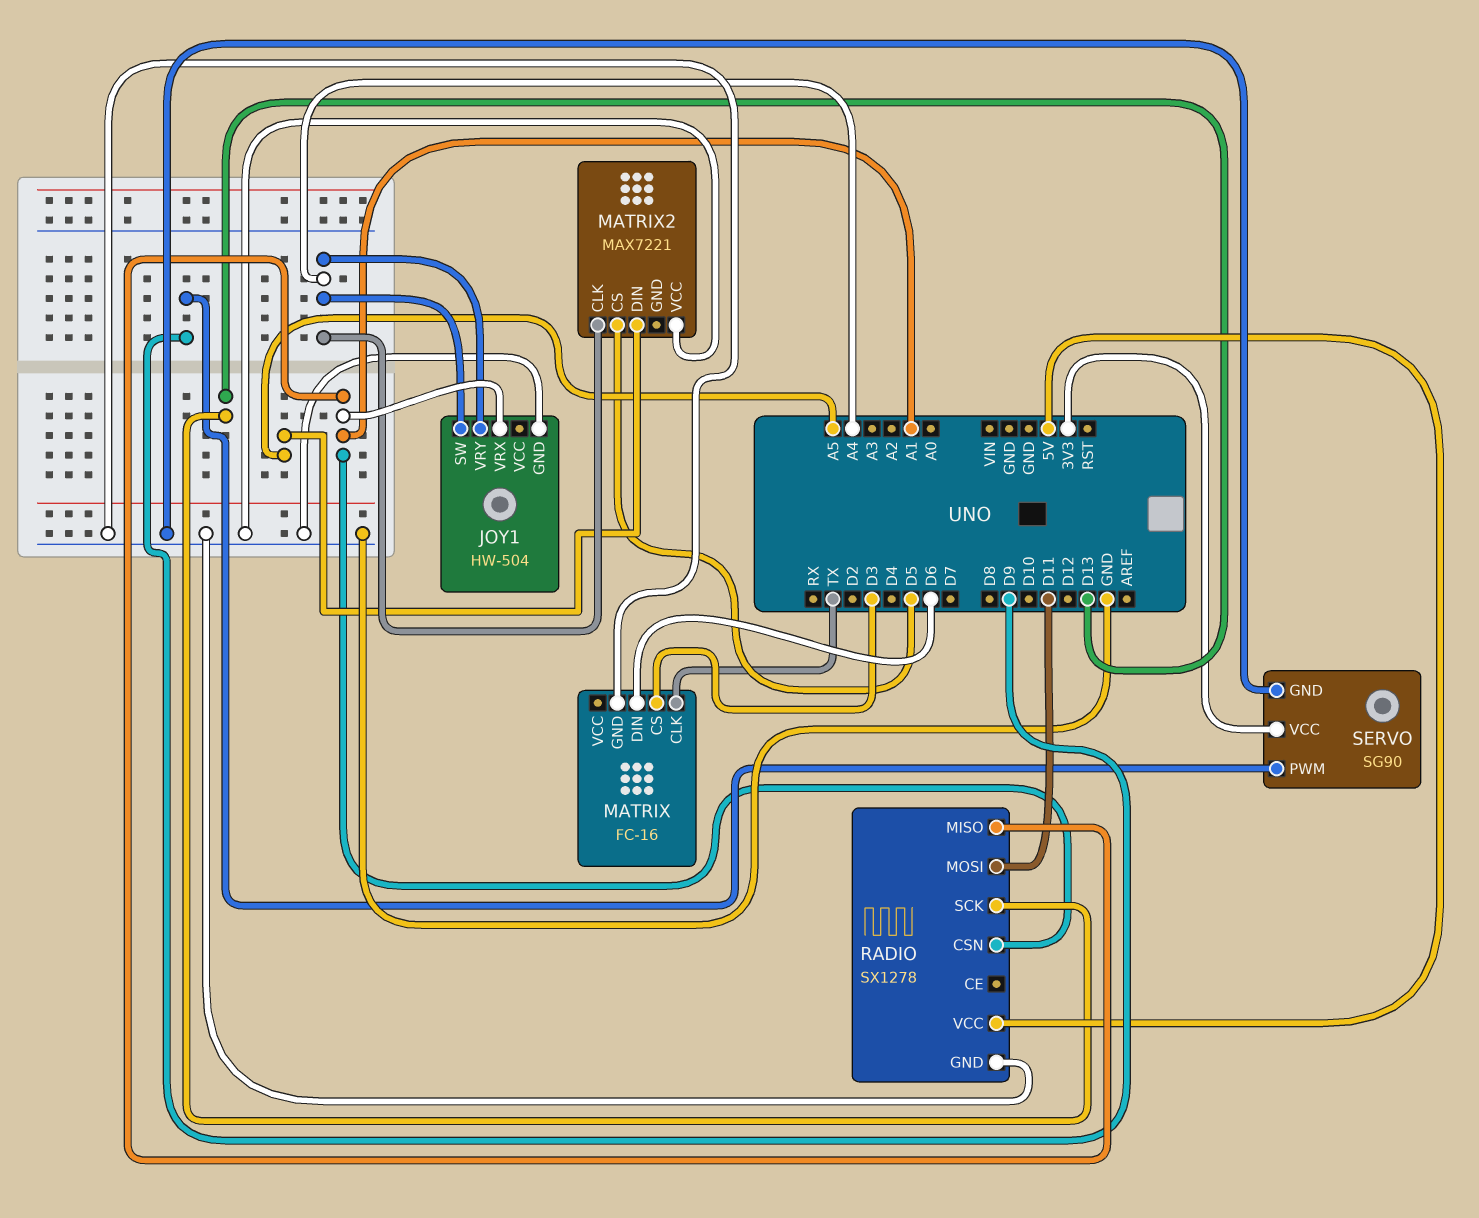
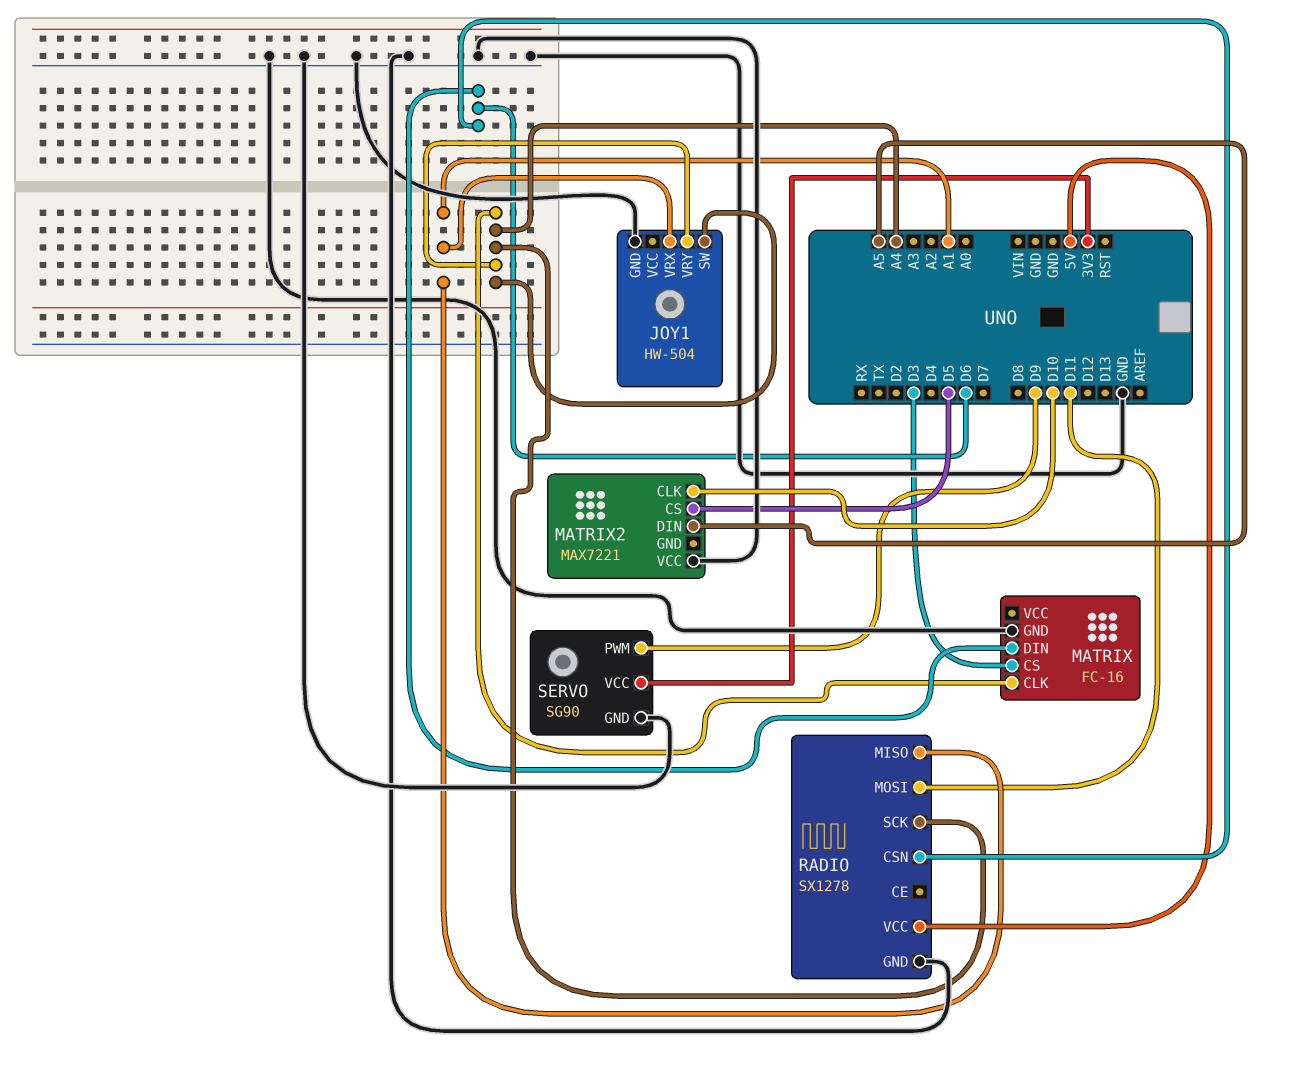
MATRIX pin CLK: TX -> A4
MATRIX2 pin CLK: A4 -> D10
RADIO pin CSN: A1 -> D6
RADIO pin SCK: D13 -> A4

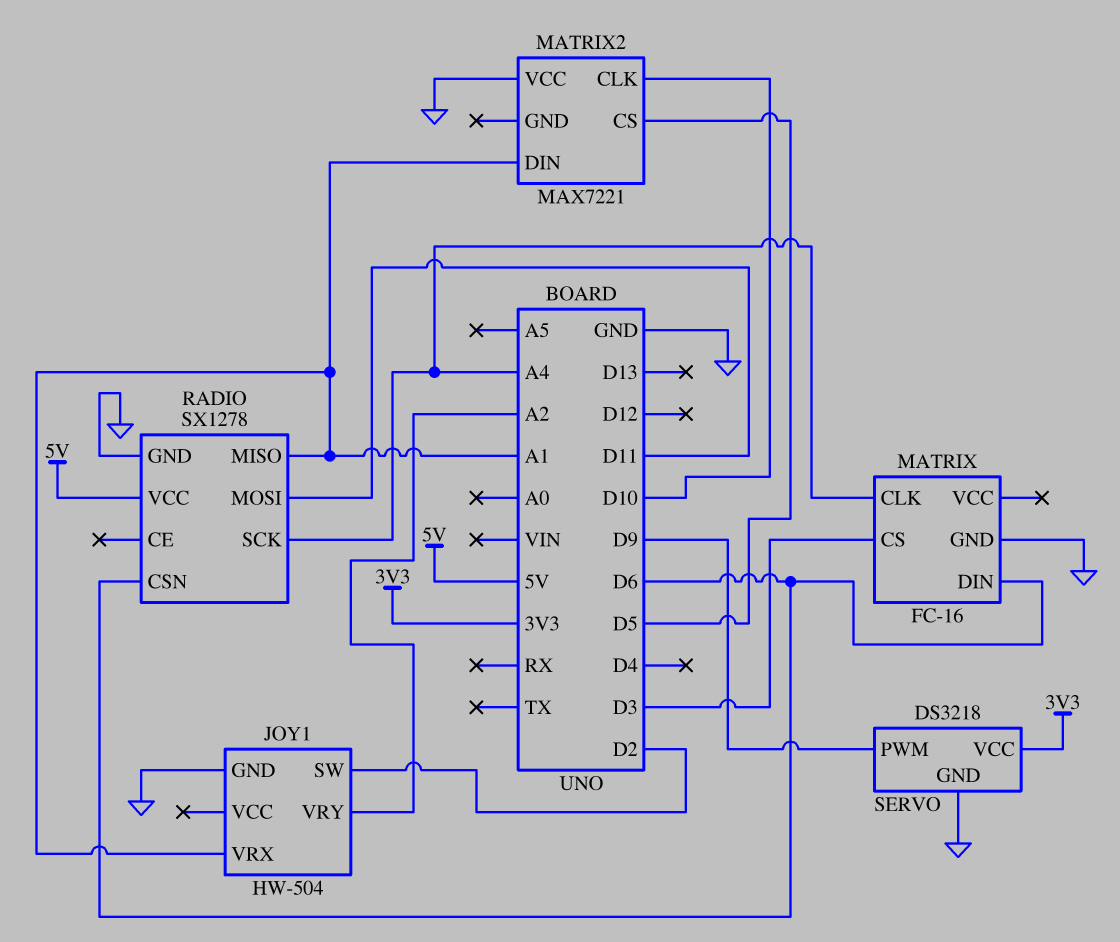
JOY1 pin SW: A4 -> D2
JOY1 pin VRY: A4 -> A2
MATRIX2 pin DIN: A5 -> A1
SERVO: SG90 -> DS3218

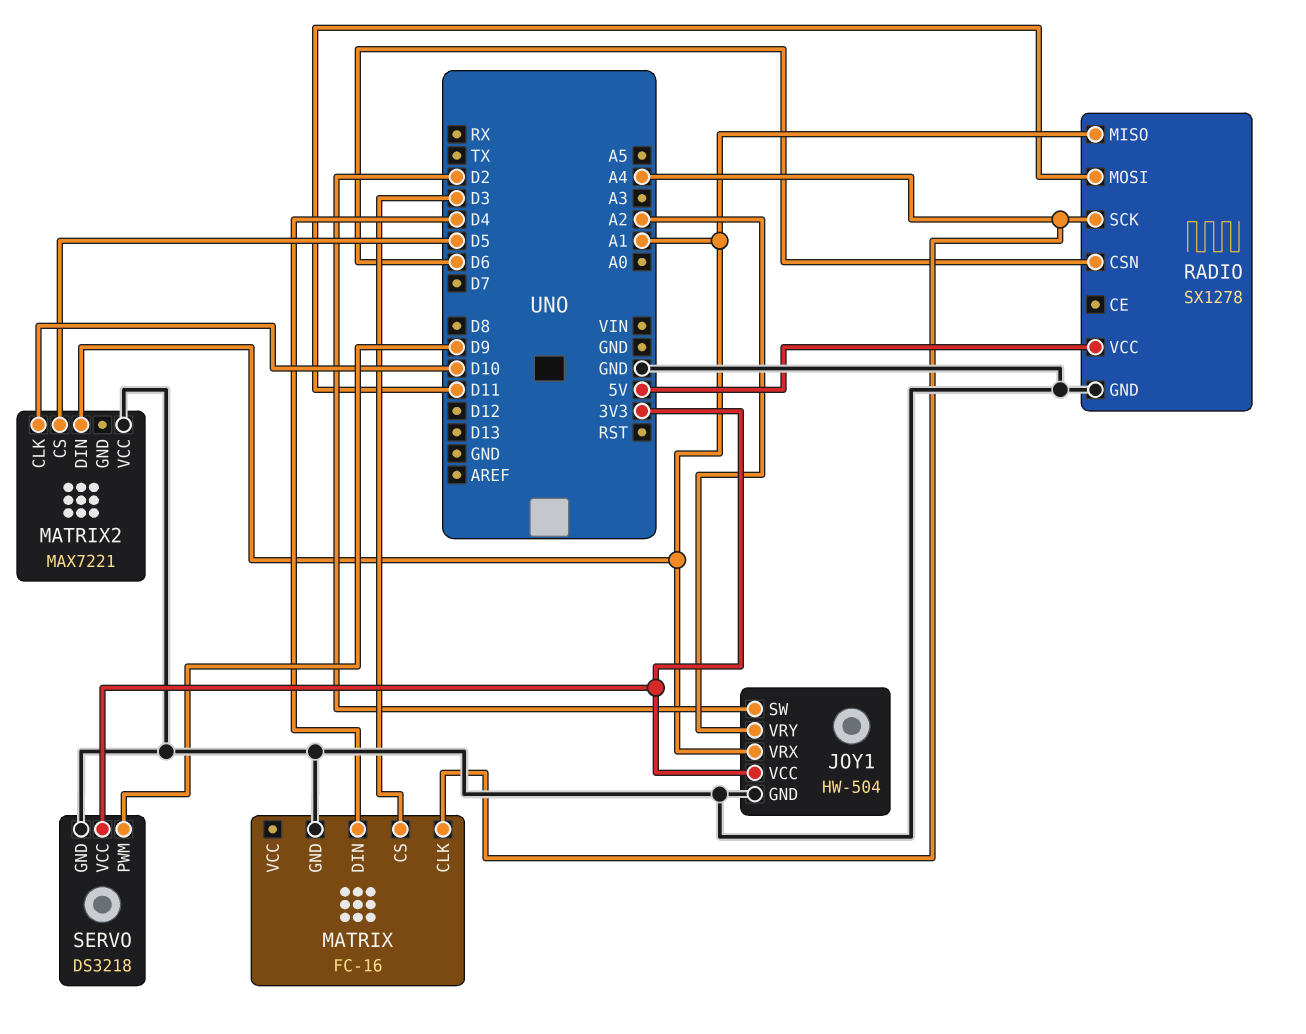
JOY1 pin VCC: none -> 3V3
MATRIX pin DIN: D6 -> D4

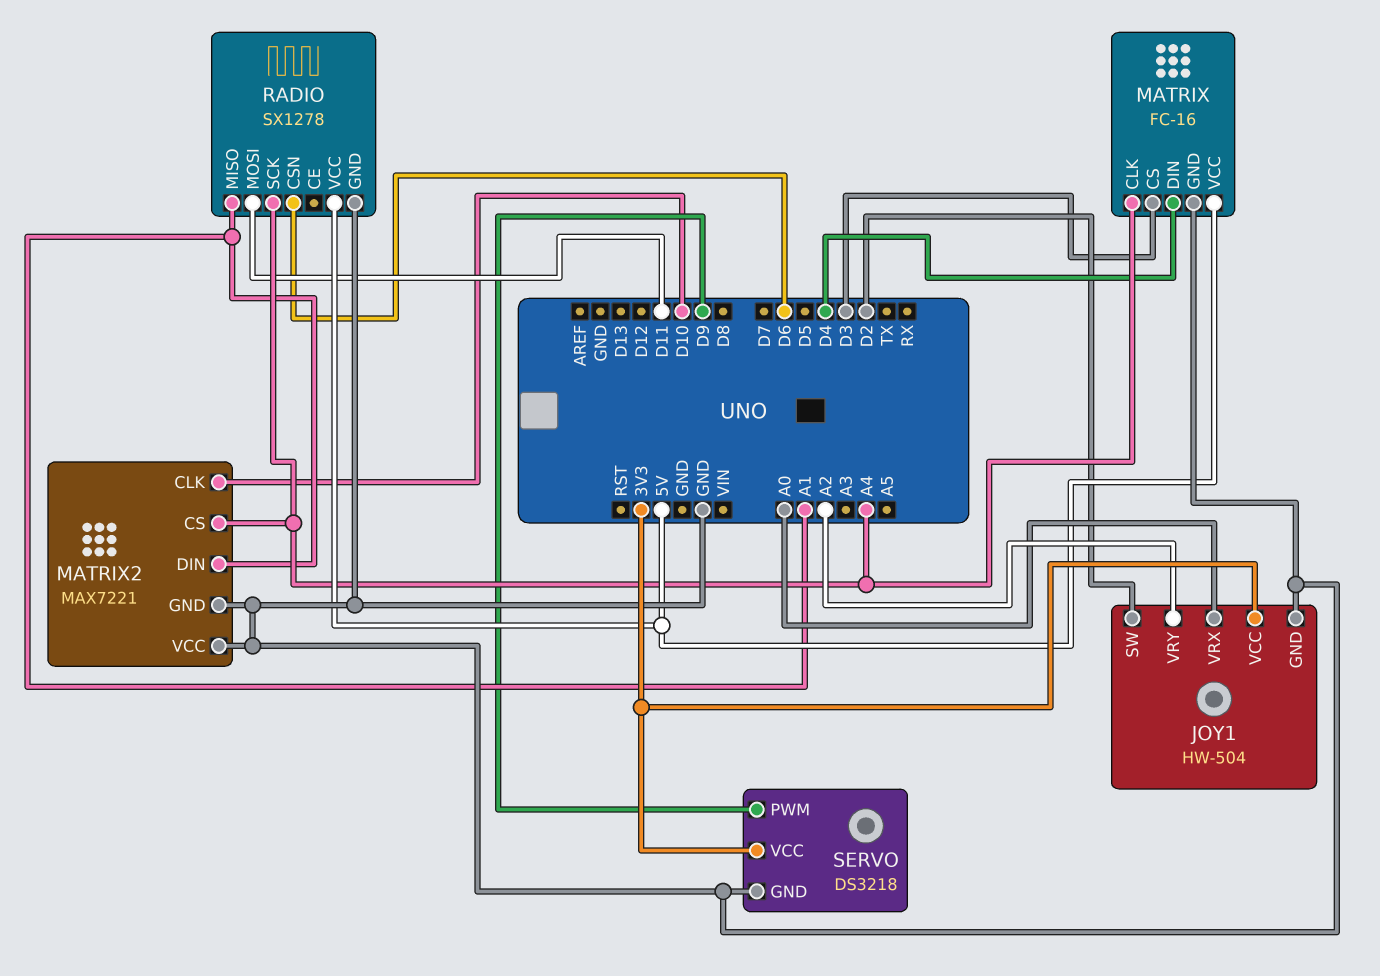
JOY1 pin VRX: A1 -> A0
MATRIX pin VCC: none -> 5V
MATRIX2 pin CS: D5 -> A4
MATRIX2 pin GND: none -> GND

